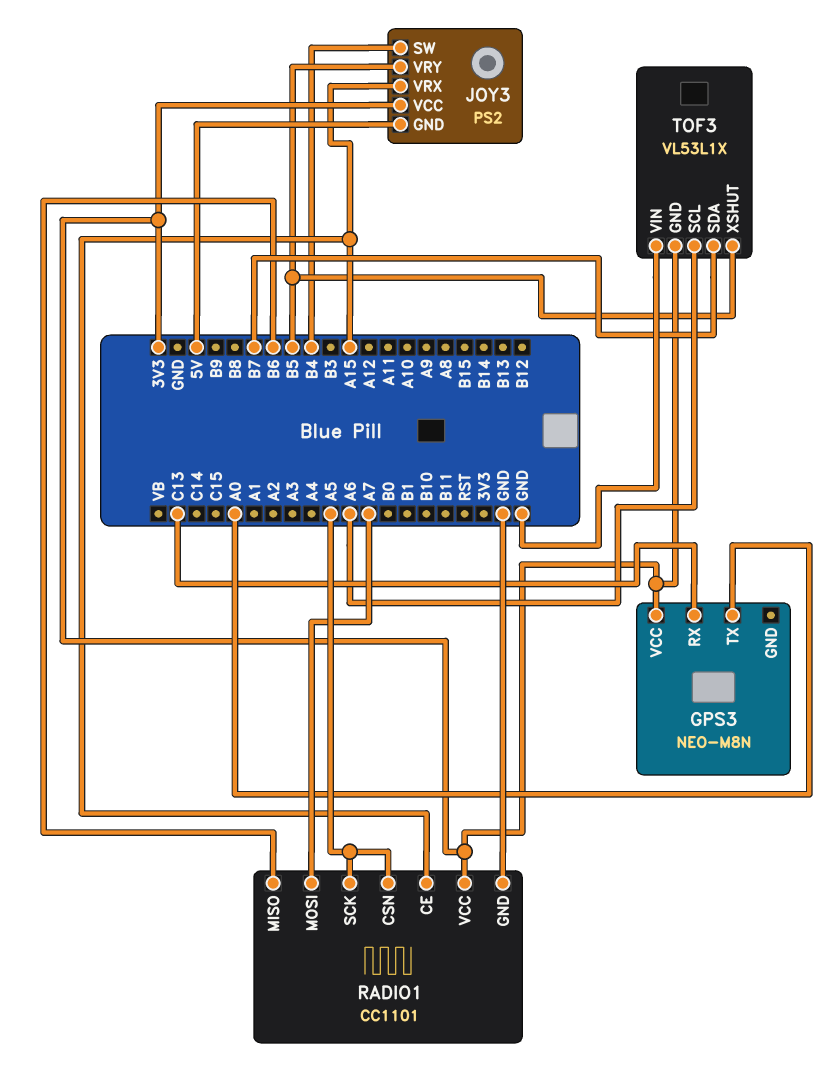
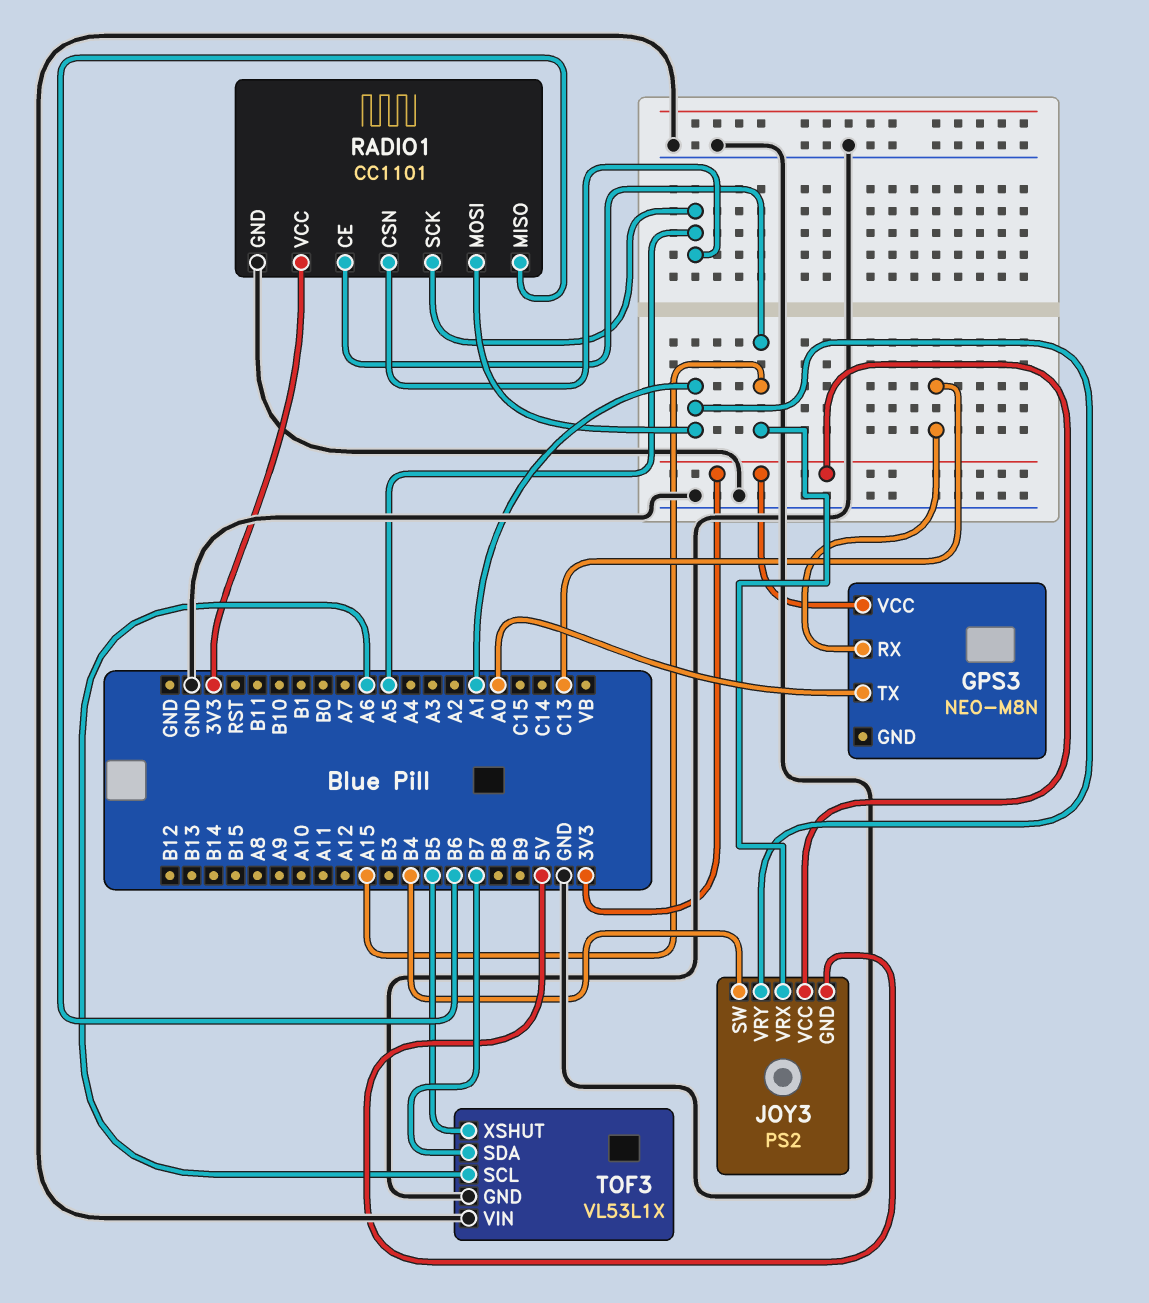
JOY3 pin VRY: B5 -> A1
RADIO1 pin MOSI: A7 -> A1
TOF3 pin GND: 3V3 -> GND

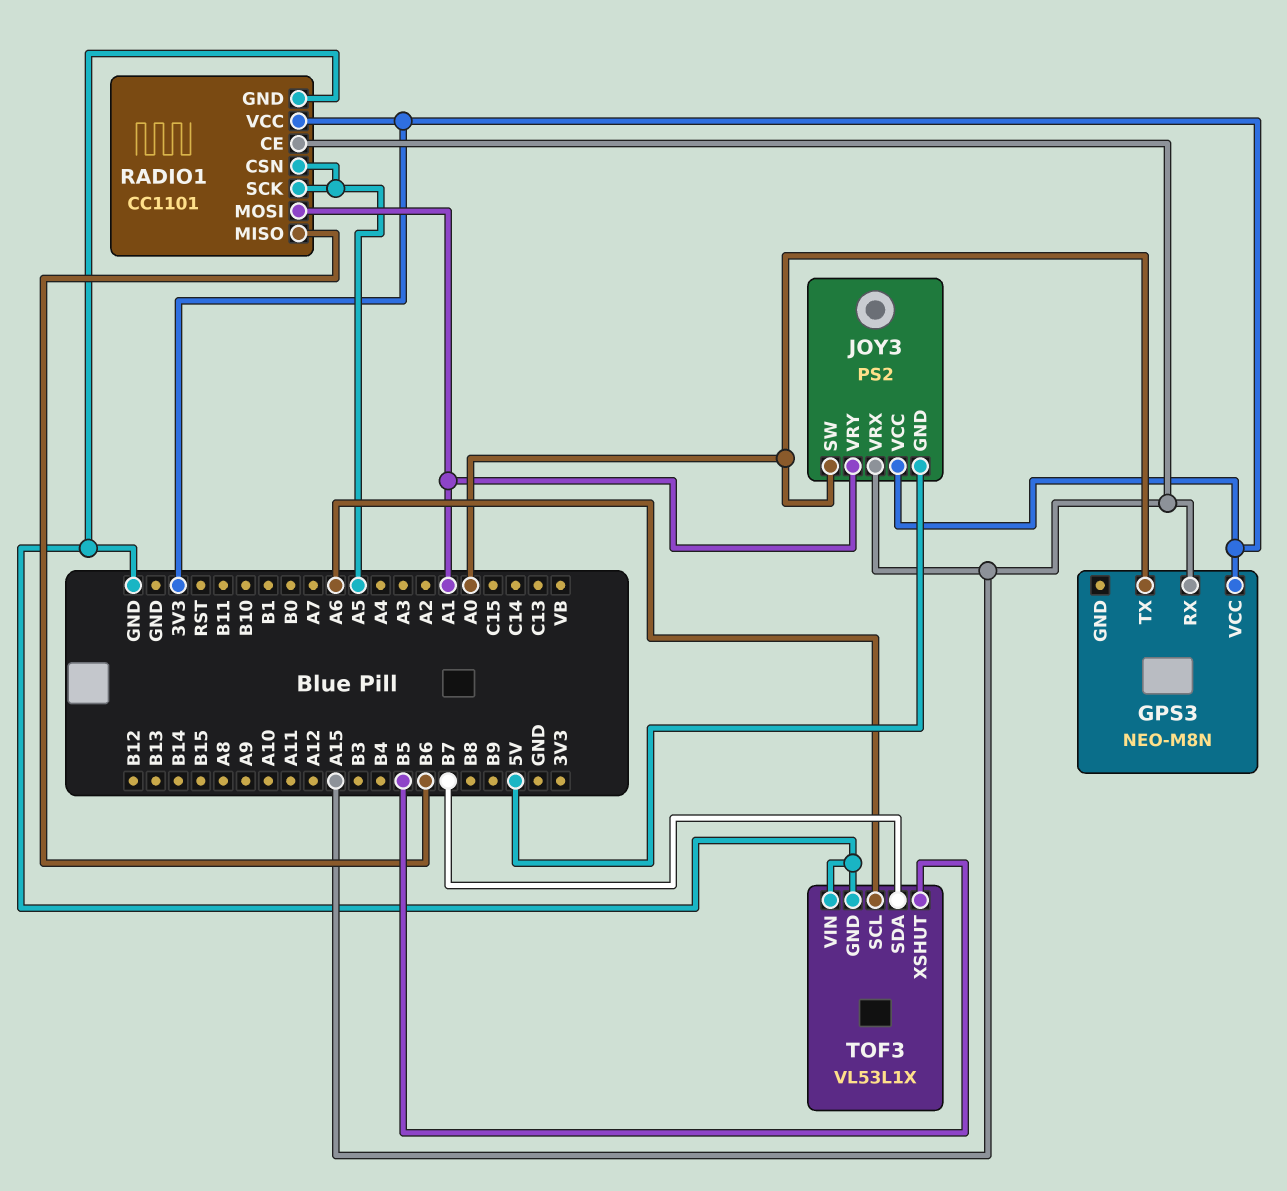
GPS3 pin RX: C13 -> A15
JOY3 pin SW: B4 -> A0

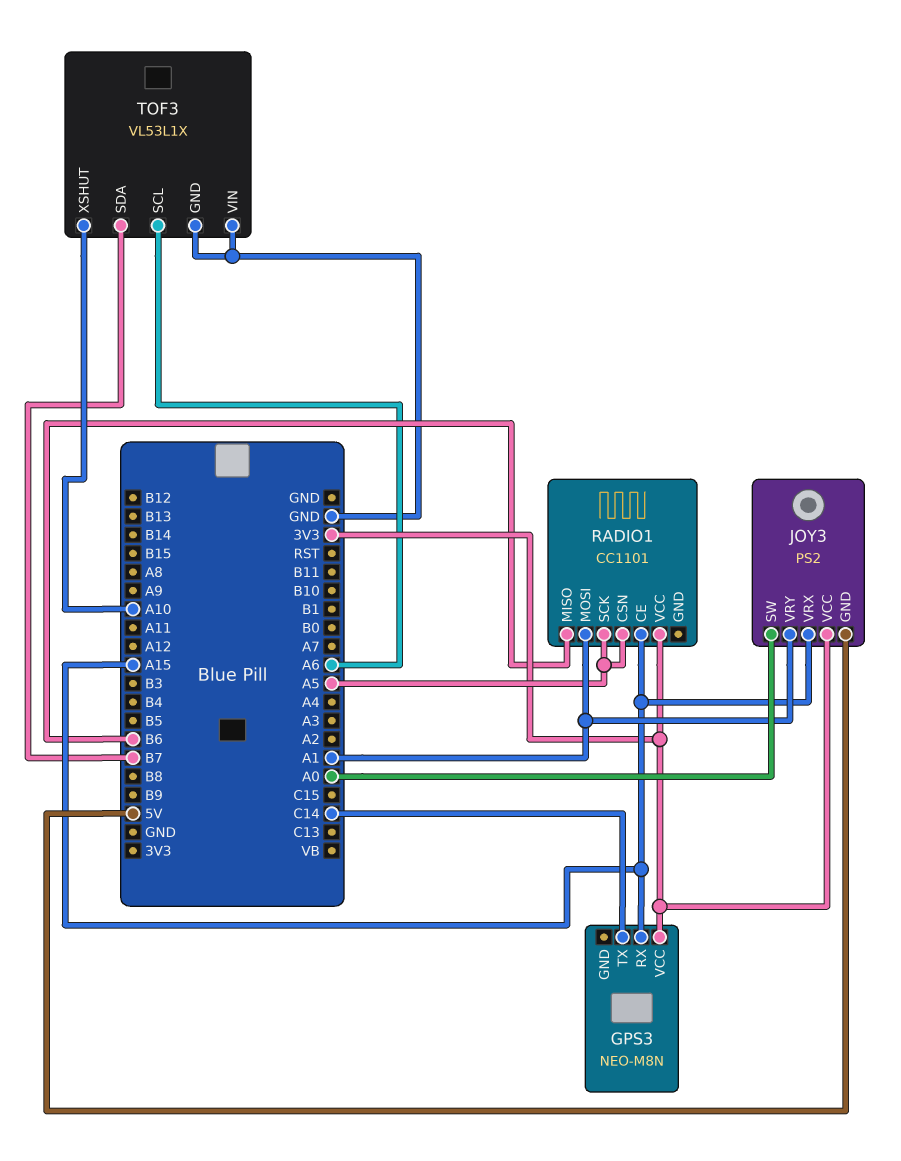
GPS3 pin TX: A0 -> C14
RADIO1 pin GND: GND -> none
TOF3 pin XSHUT: B5 -> A10

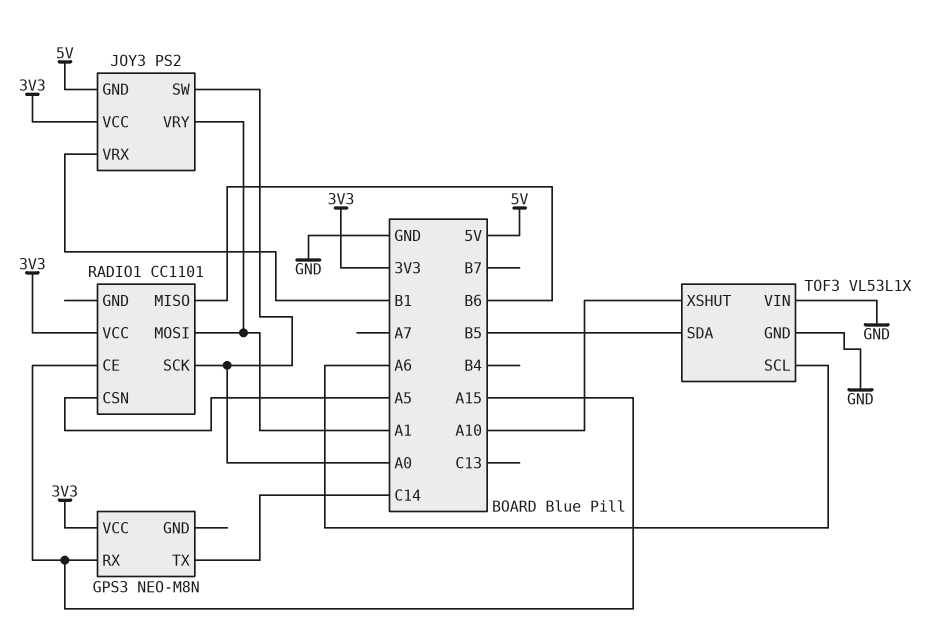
JOY3 pin VRX: A15 -> B1
RADIO1 pin SCK: A5 -> A0
TOF3 pin SDA: B7 -> B5

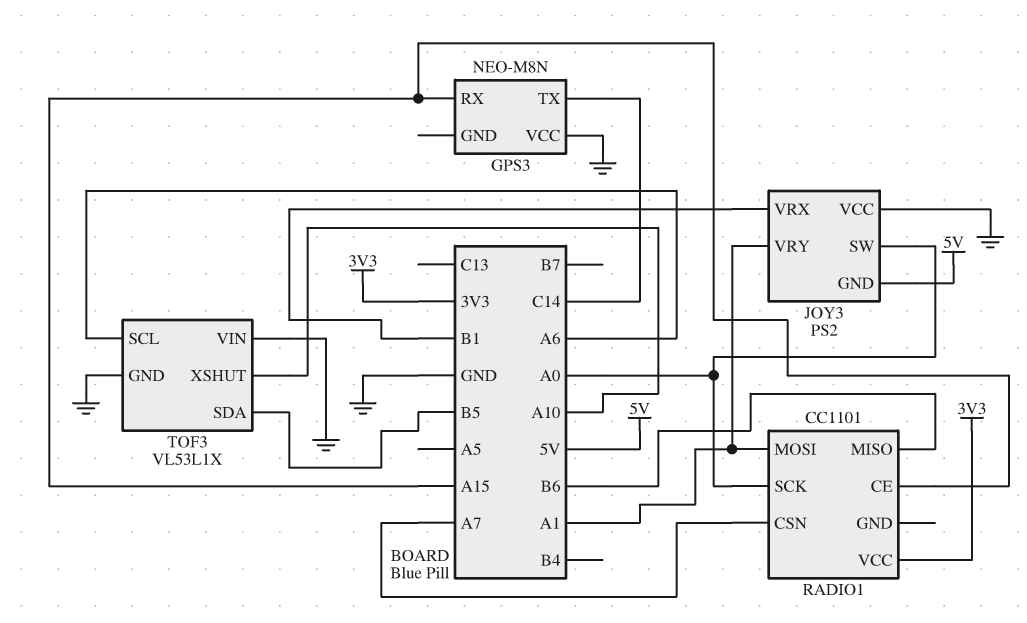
GPS3 pin VCC: 3V3 -> GND
JOY3 pin VCC: 3V3 -> GND
RADIO1 pin CSN: A5 -> A7

